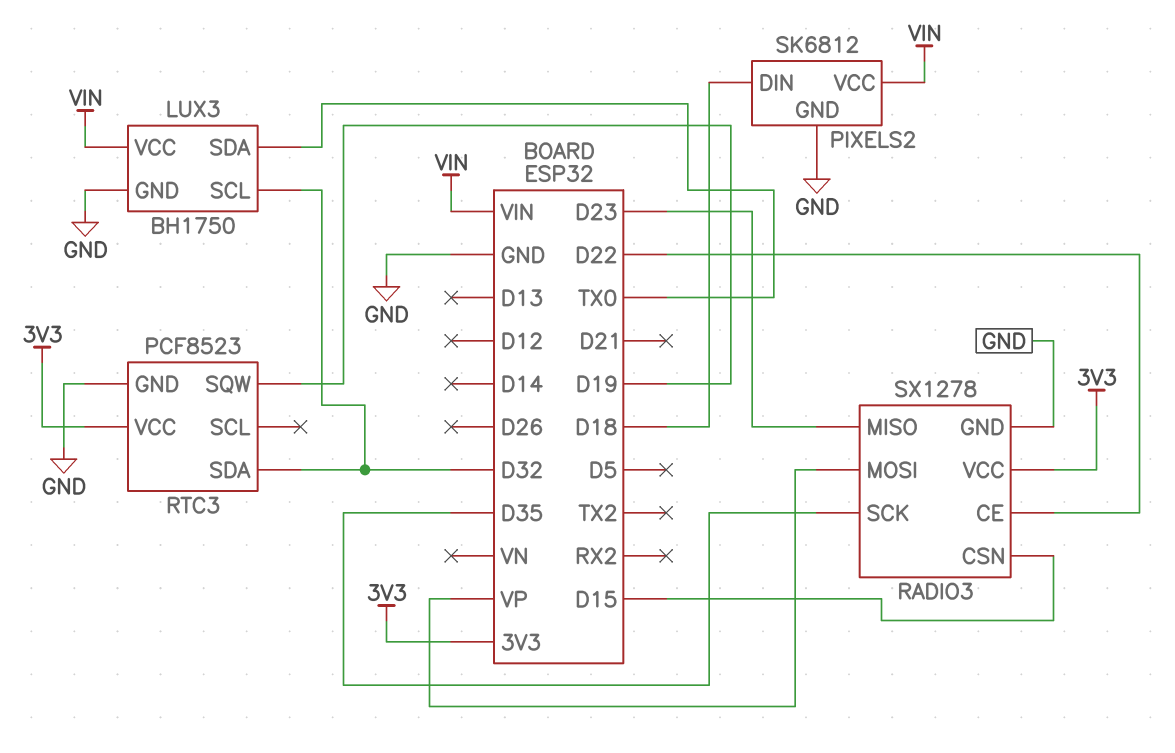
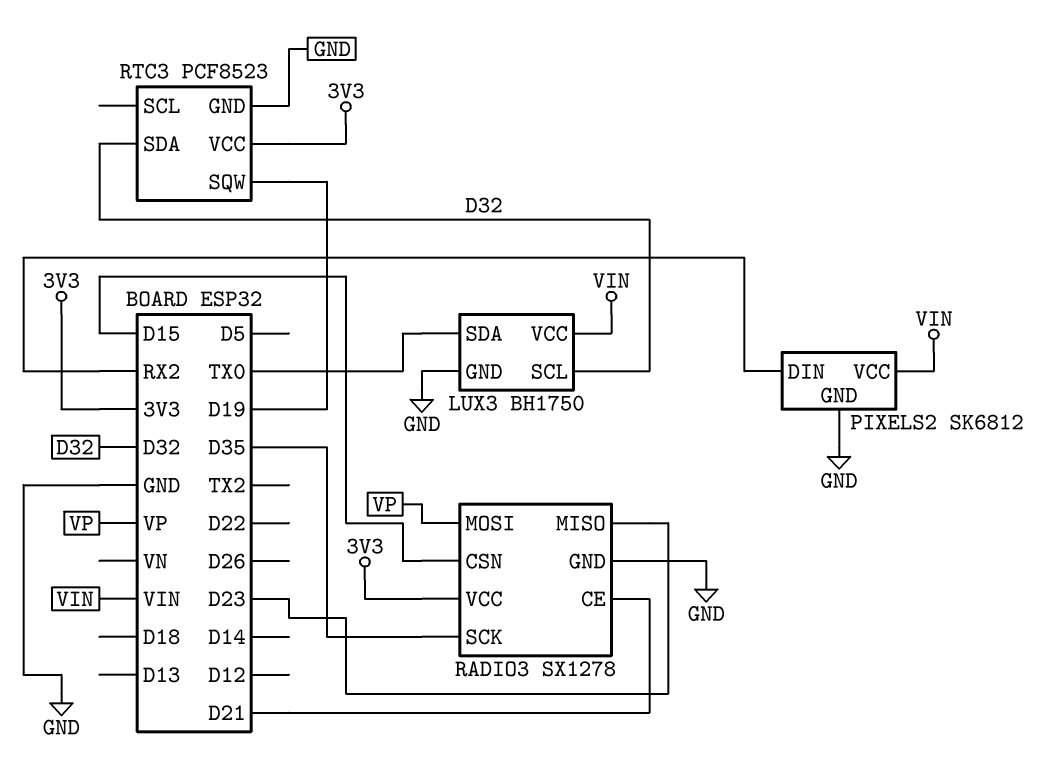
PIXELS2 pin DIN: D18 -> RX2
RADIO3 pin CE: D22 -> D21

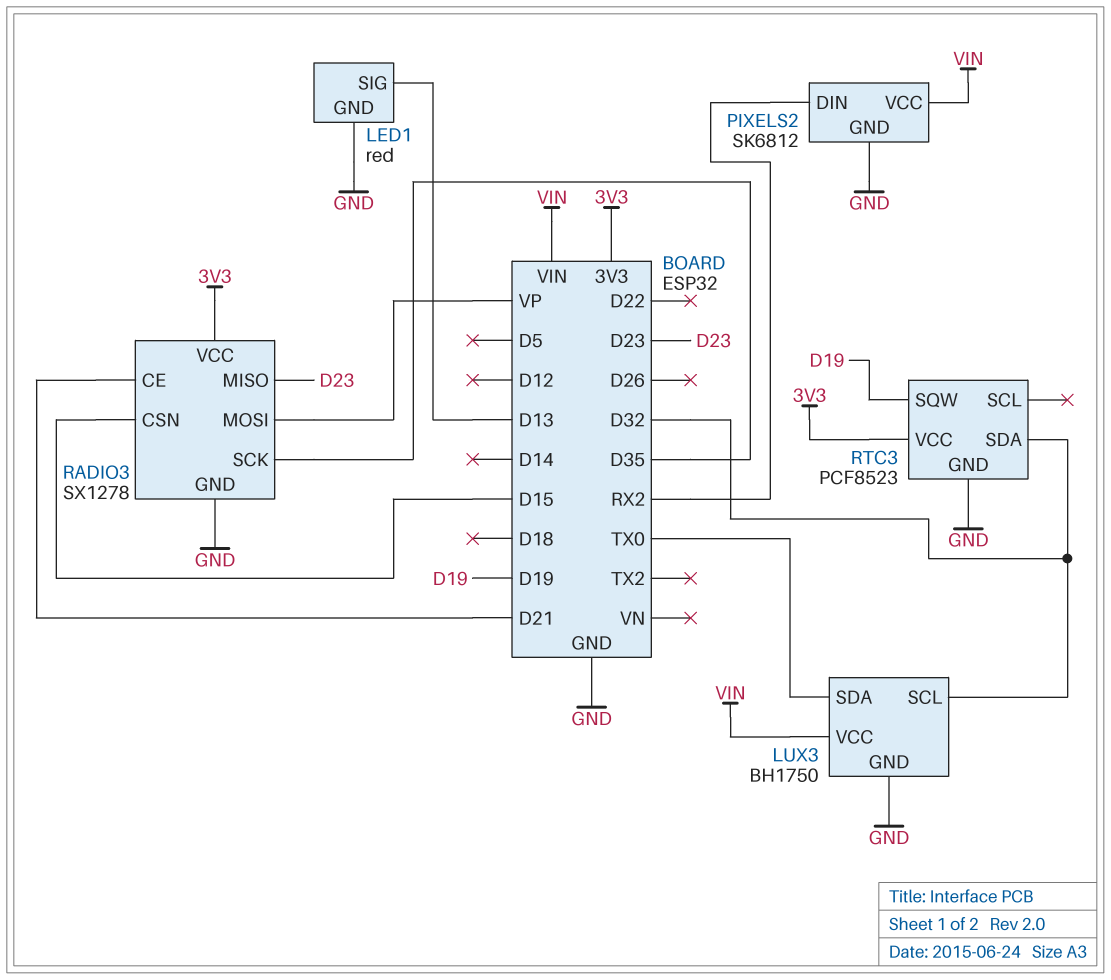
LED1: none -> red
LED1 pin GND: none -> GND
LED1 pin SIG: none -> D13

